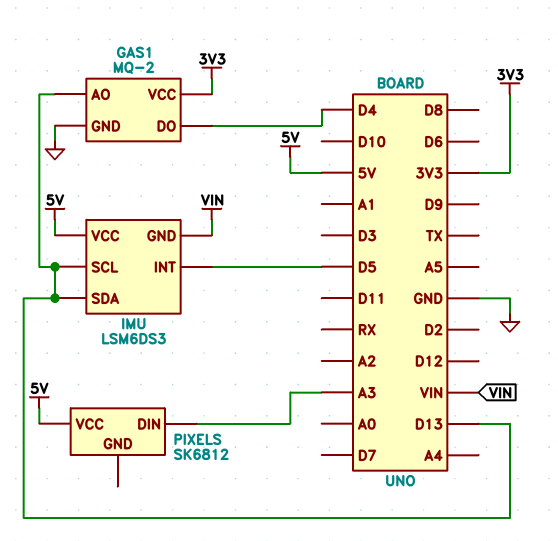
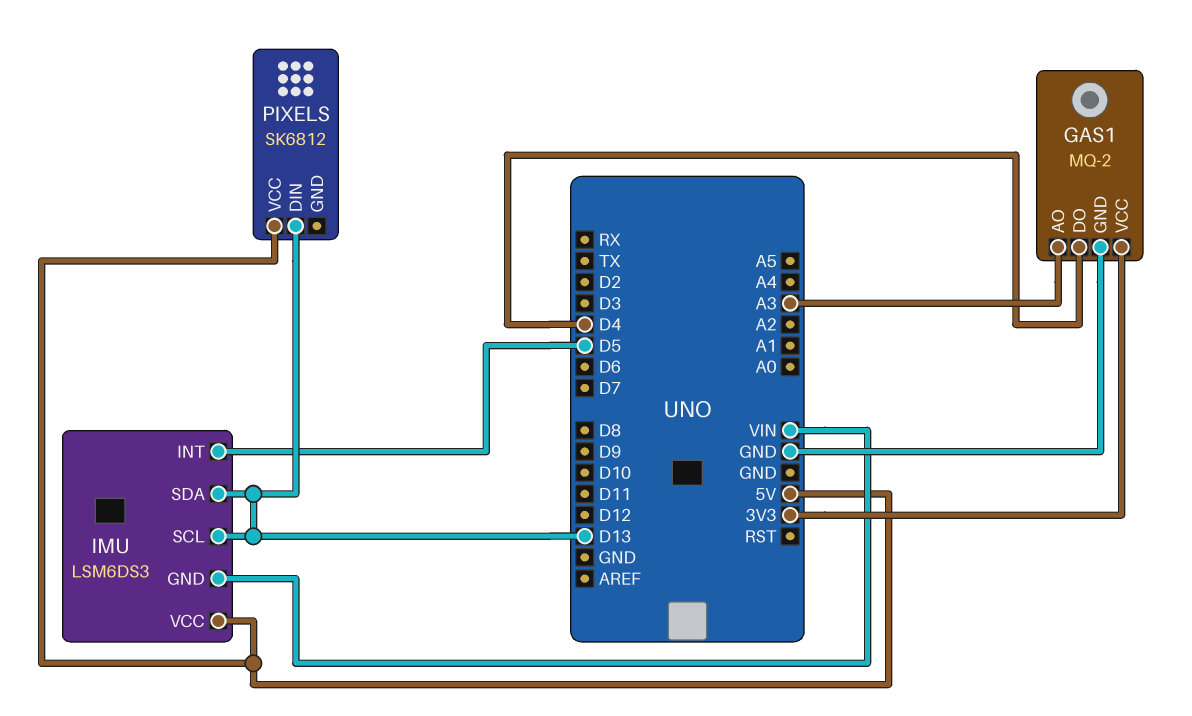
GAS1 pin AO: D13 -> A3
PIXELS pin DIN: A3 -> D13

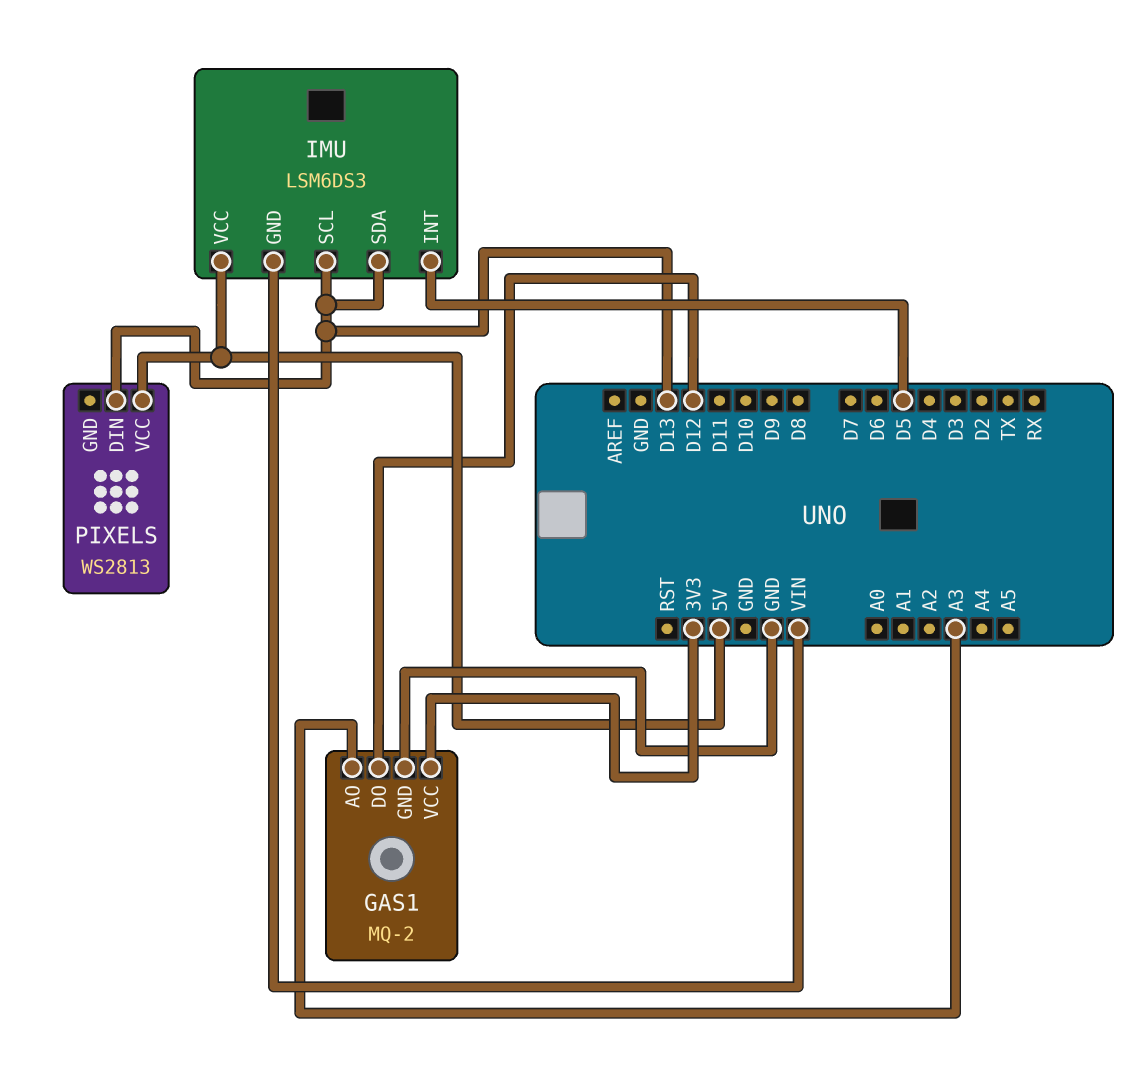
GAS1 pin DO: D4 -> D12
PIXELS: SK6812 -> WS2813

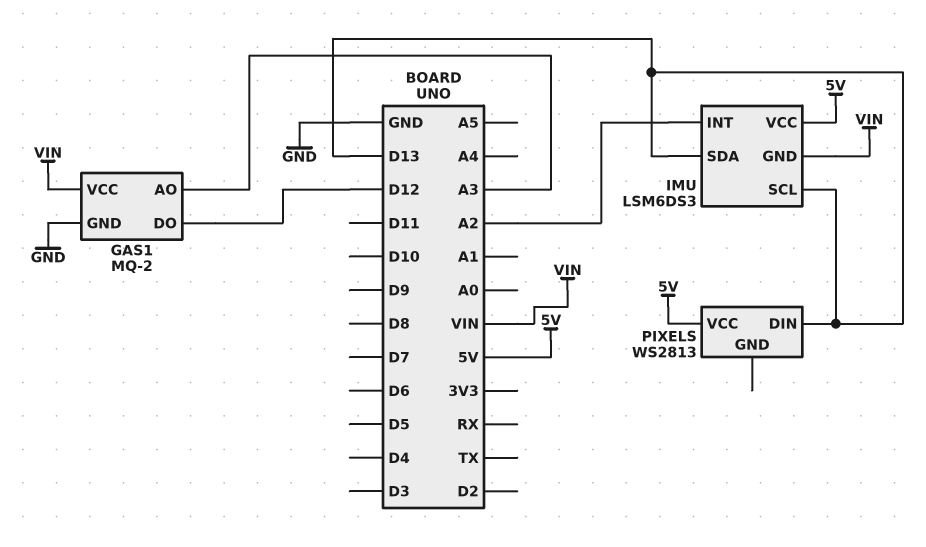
GAS1 pin VCC: 3V3 -> VIN
IMU pin INT: D5 -> A2

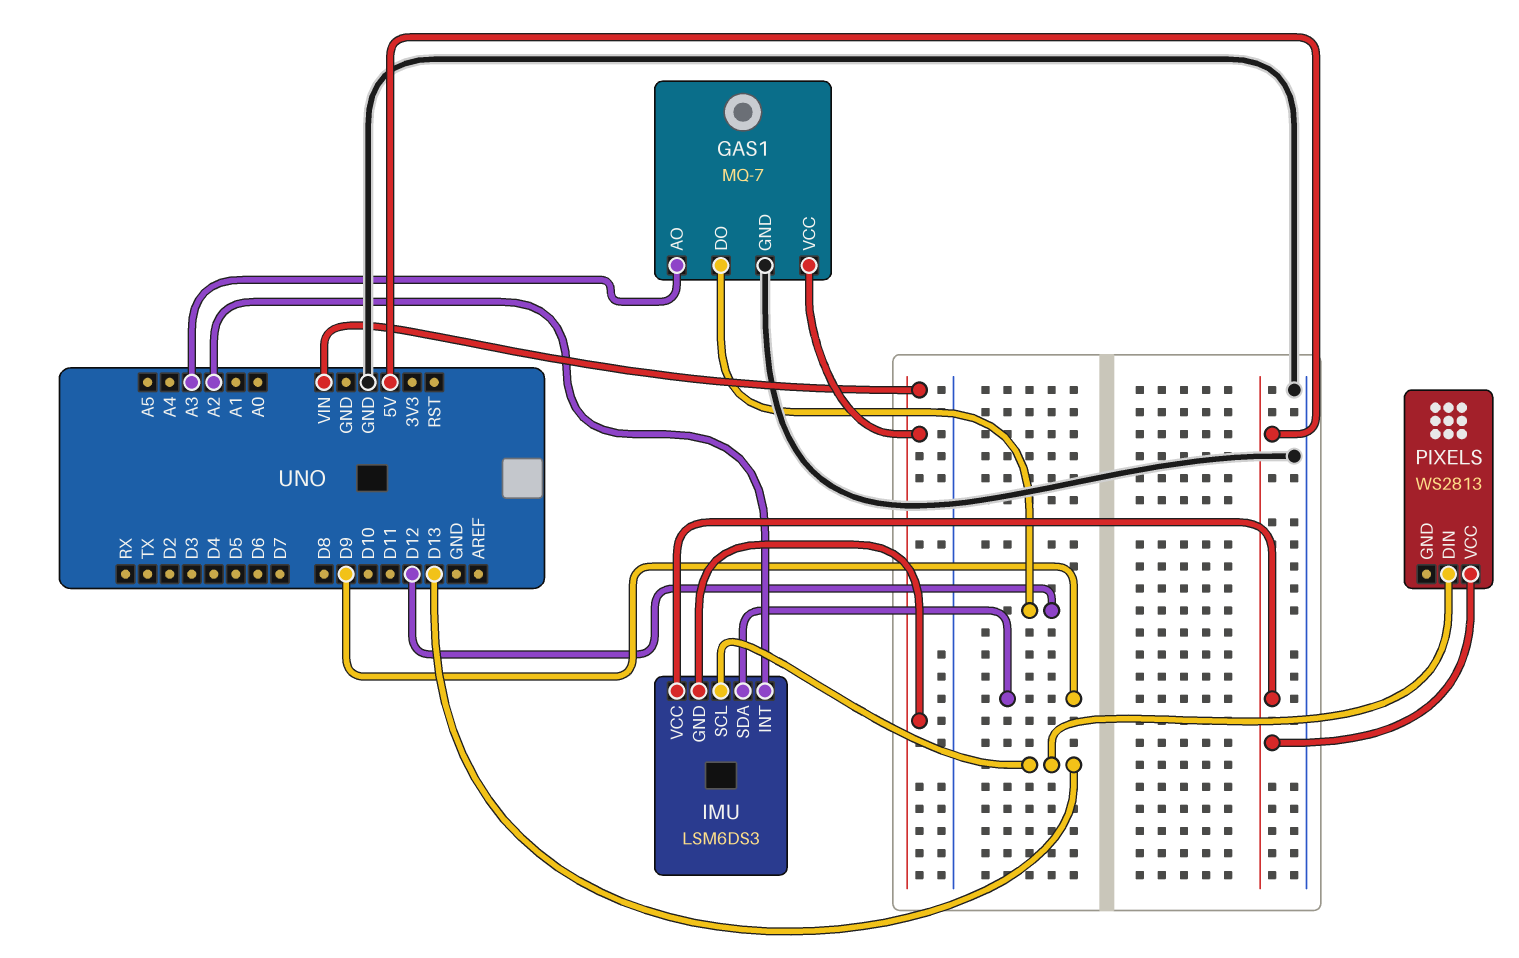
GAS1: MQ-2 -> MQ-7
IMU pin SDA: D13 -> D9

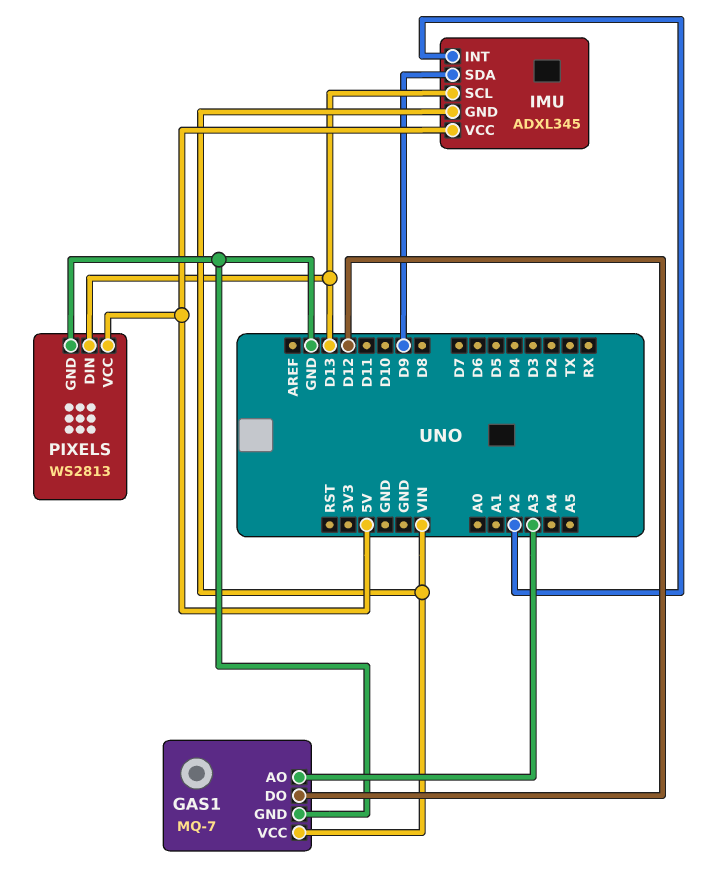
IMU: LSM6DS3 -> ADXL345
PIXELS pin GND: none -> GND

